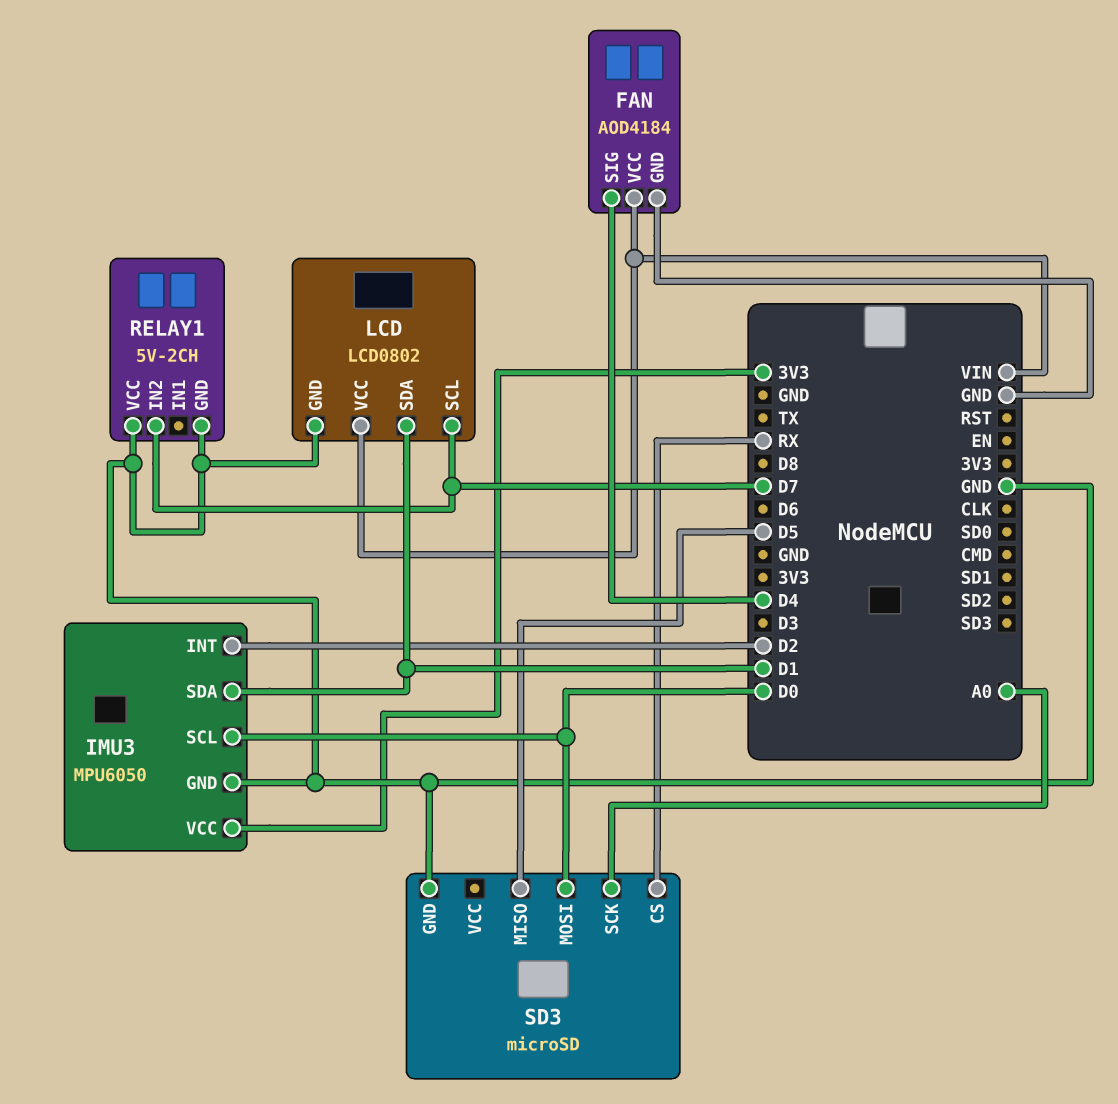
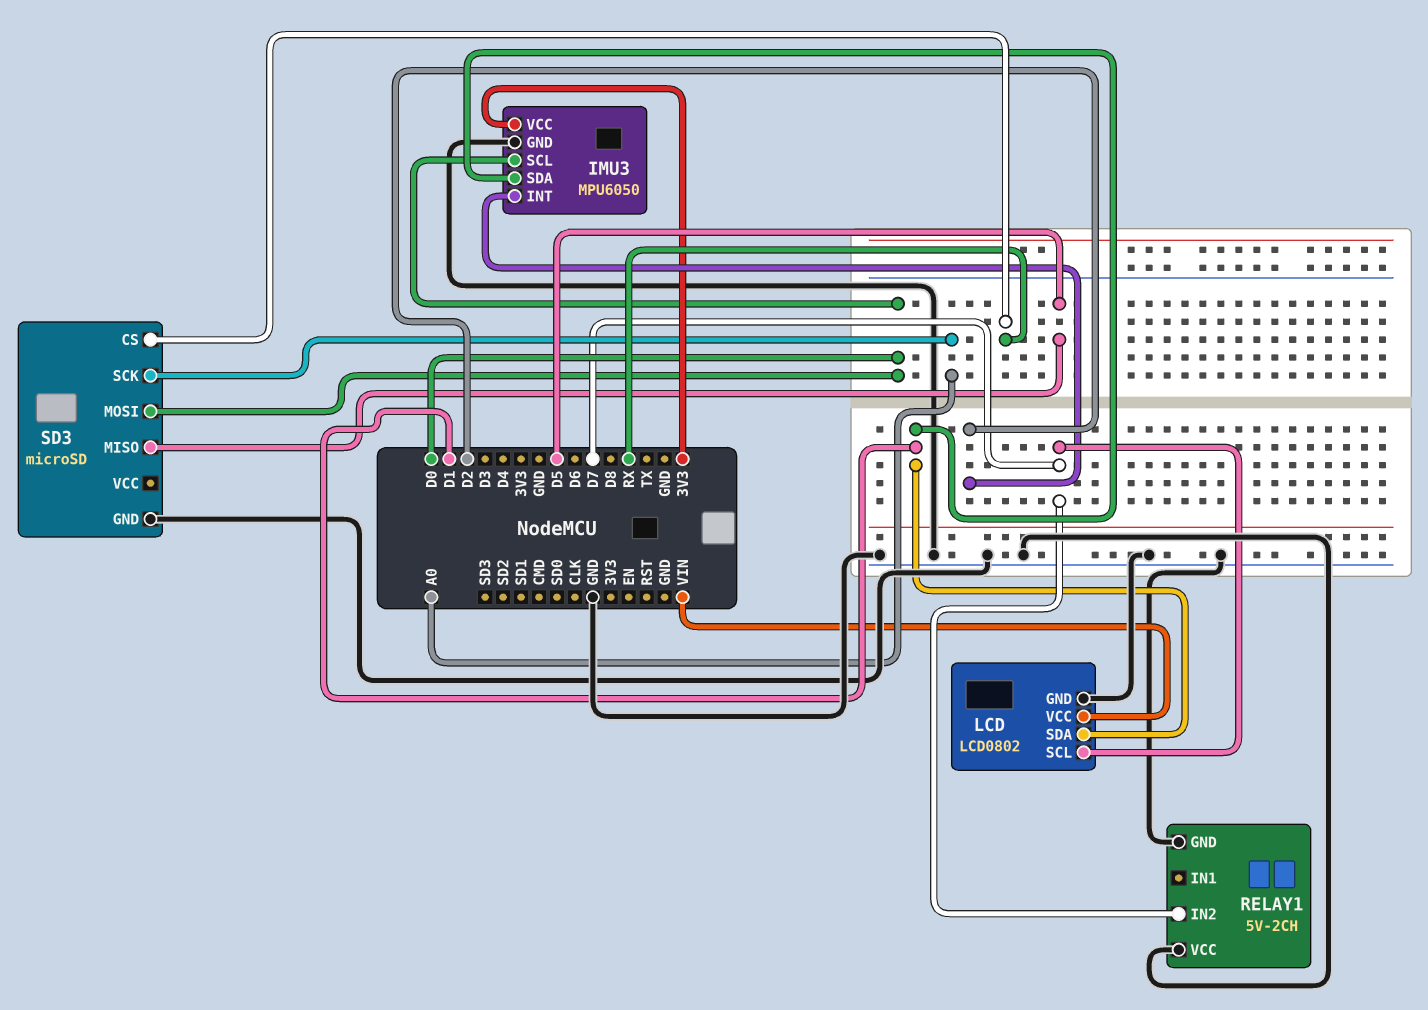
FAN: AOD4184 -> none
FAN pin GND: GND -> none
FAN pin SIG: D4 -> none
FAN pin VCC: VIN -> none

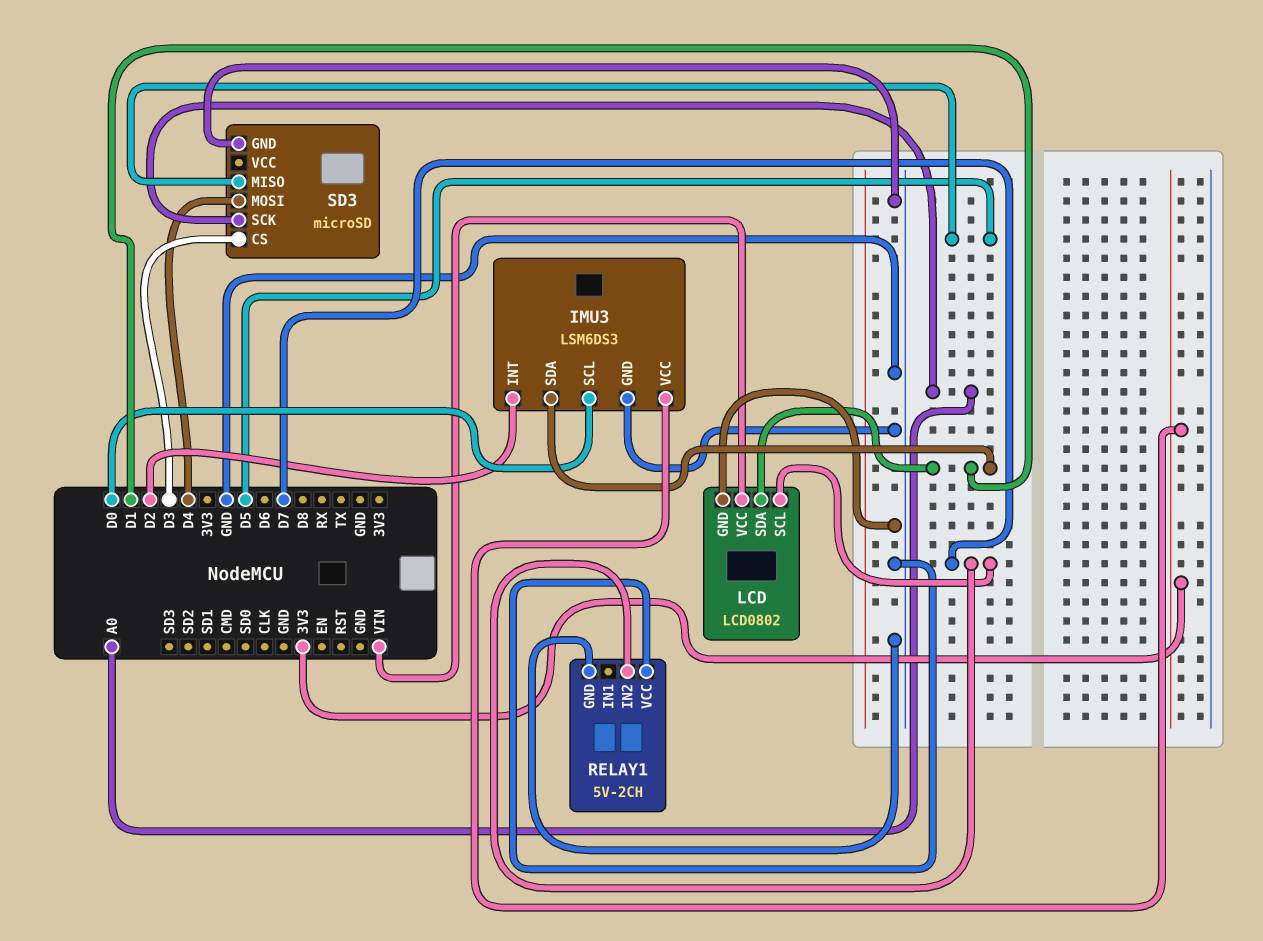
IMU3: MPU6050 -> LSM6DS3
SD3 pin CS: RX -> D3
SD3 pin MOSI: D0 -> D4

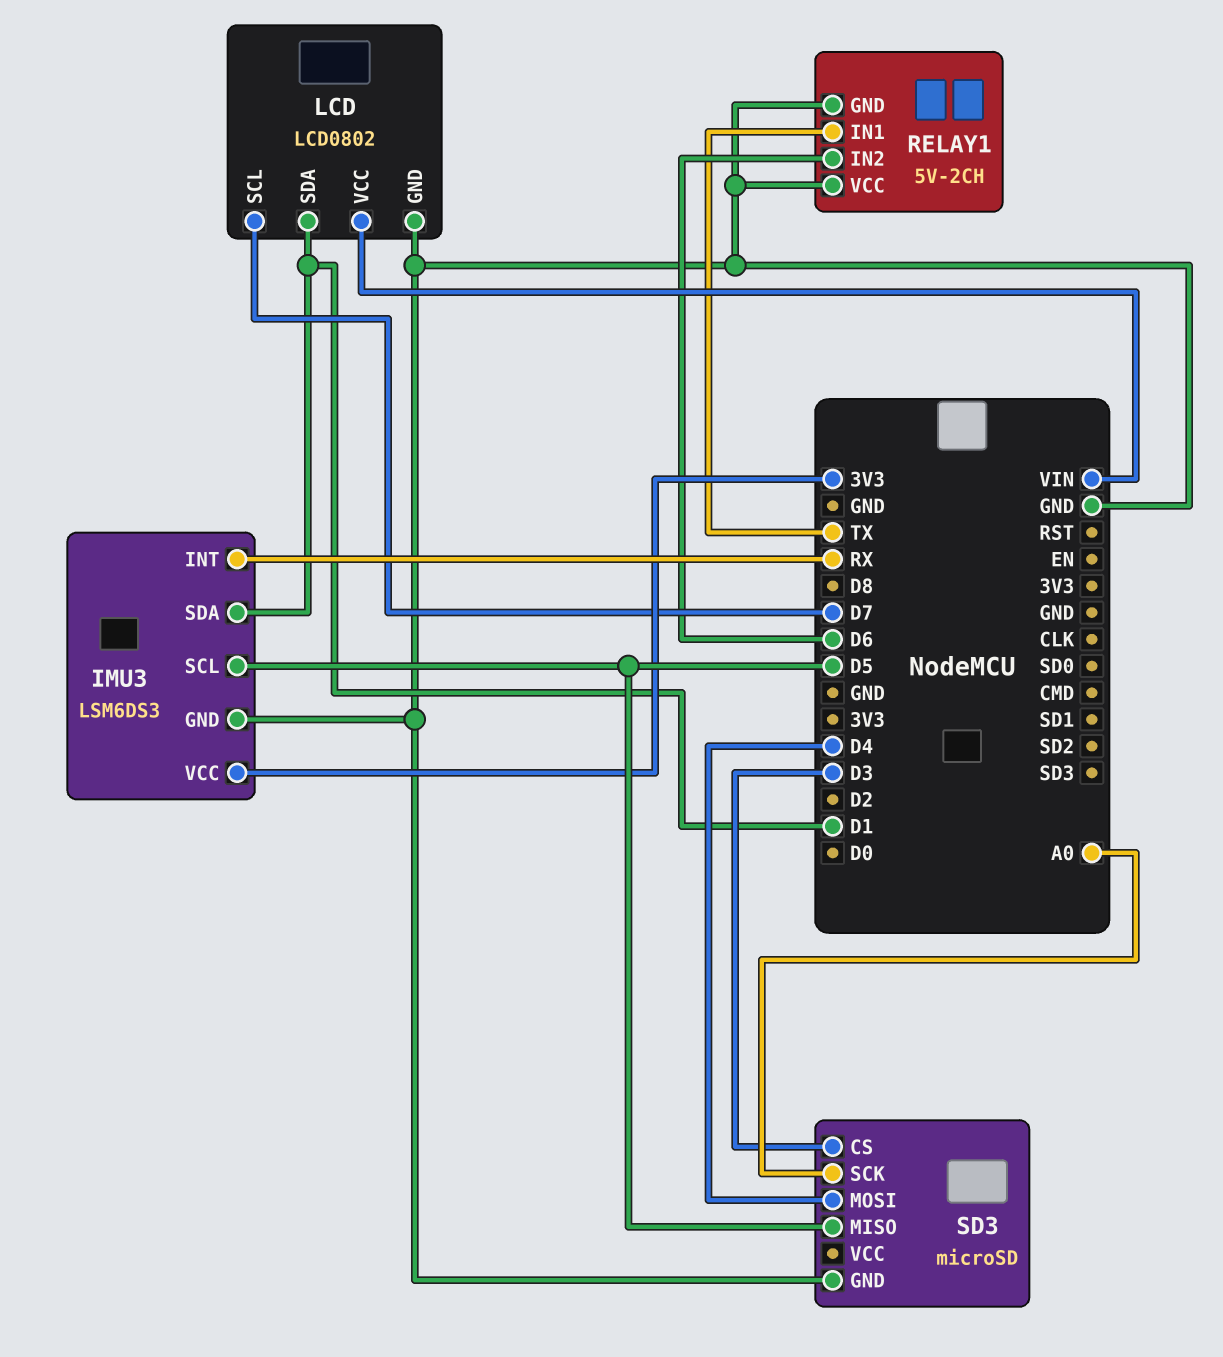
IMU3 pin INT: D2 -> RX
IMU3 pin SCL: D0 -> D5
RELAY1 pin IN1: none -> TX
RELAY1 pin IN2: D7 -> D6

